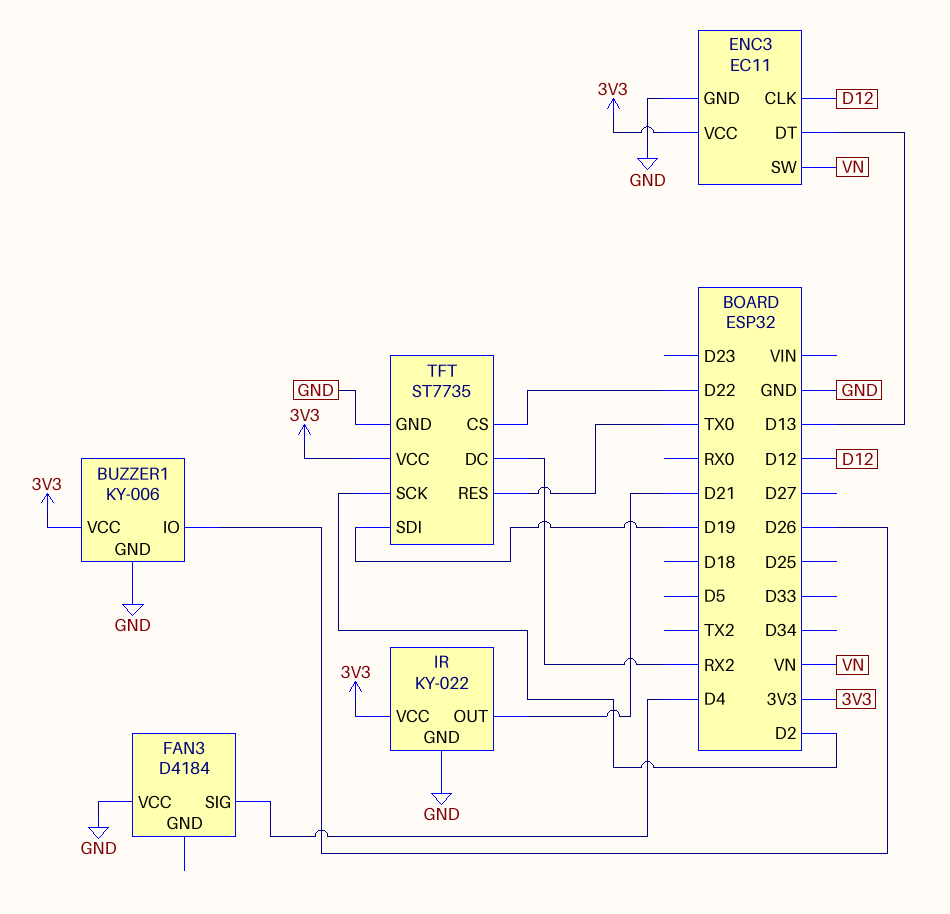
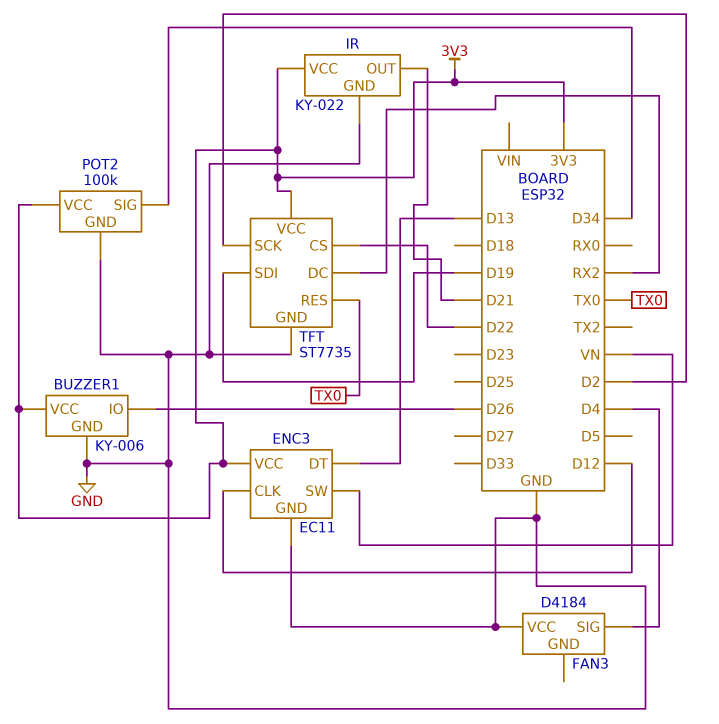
POT2: none -> 100k
POT2 pin GND: none -> GND
POT2 pin SIG: none -> D34
POT2 pin VCC: none -> 3V3

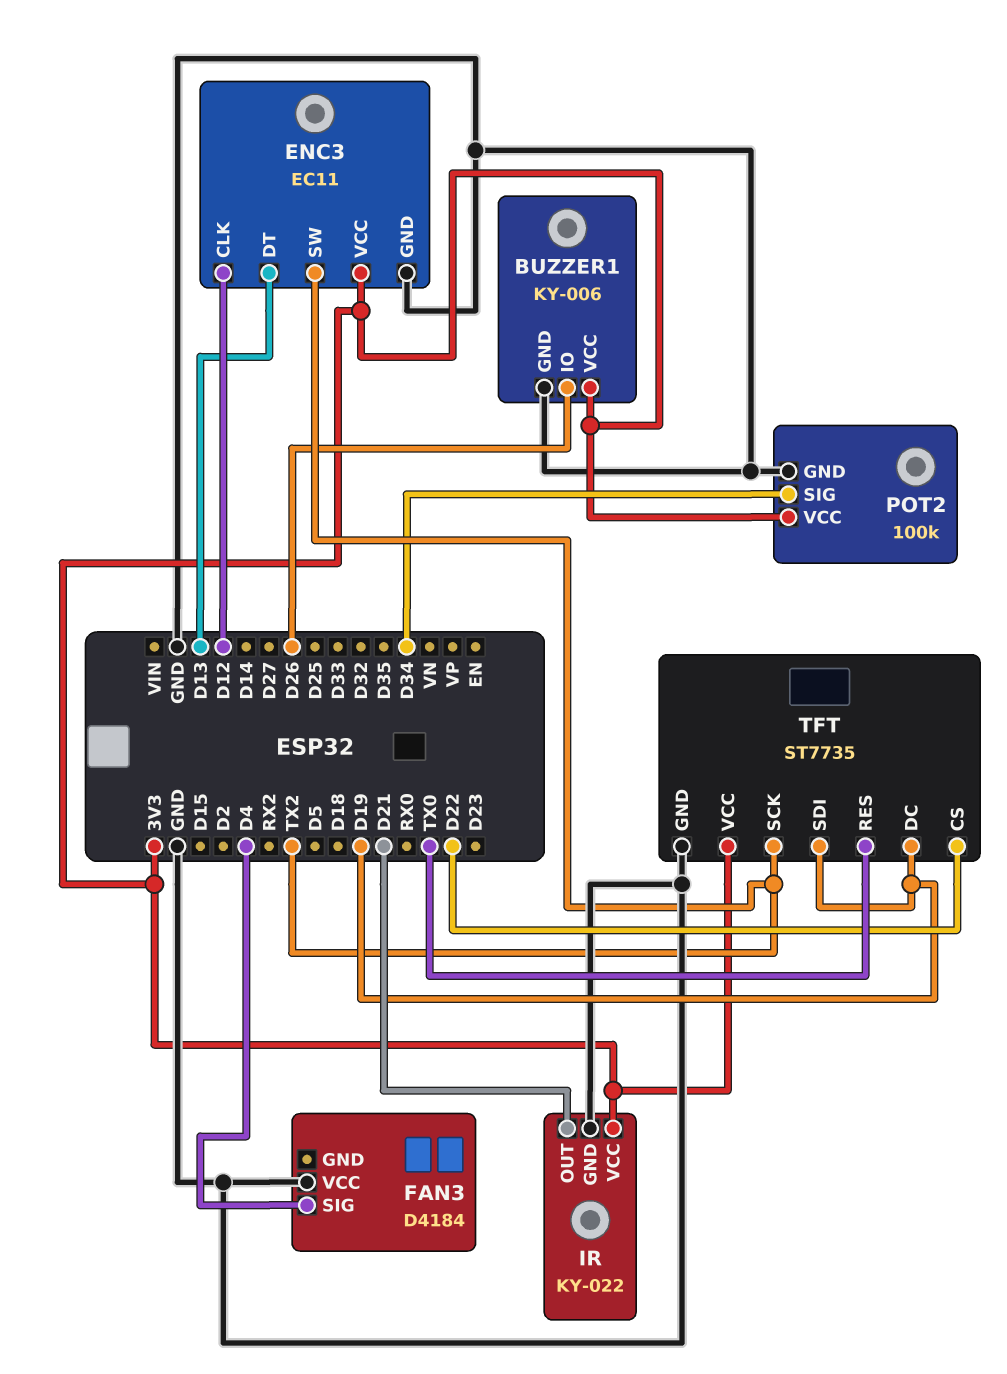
ENC3 pin SW: VN -> TX2
TFT pin DC: RX2 -> D19
TFT pin SCK: D2 -> TX2

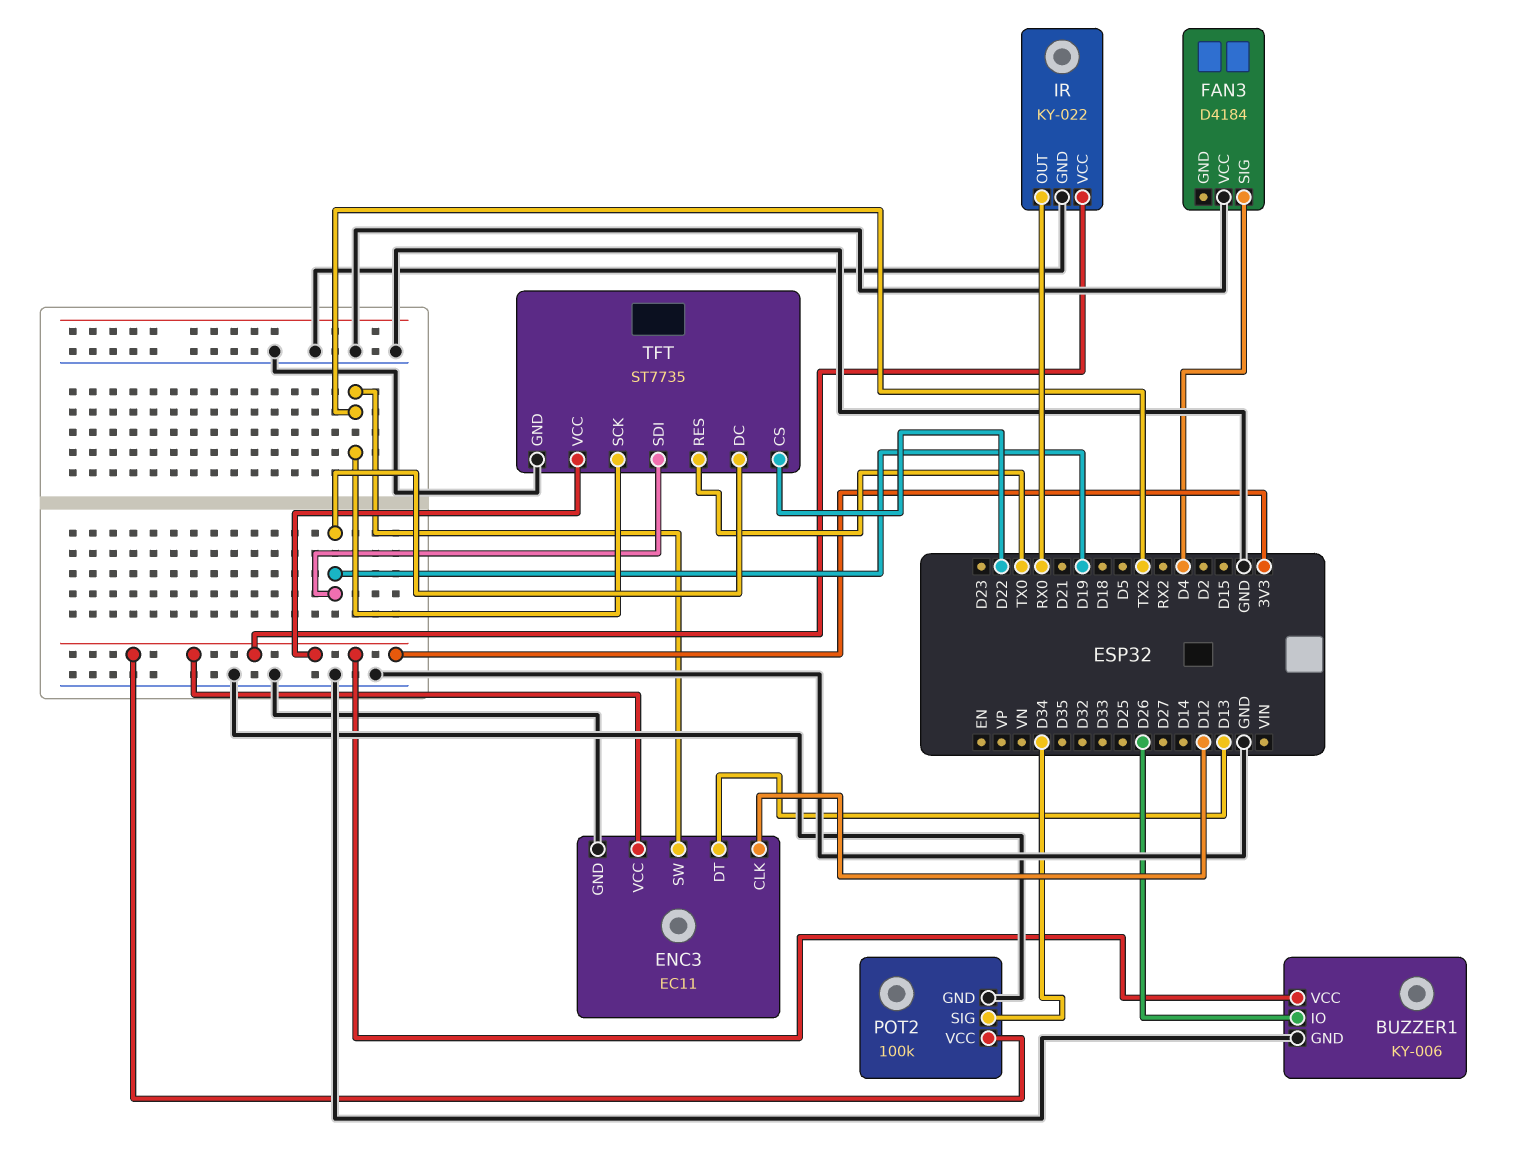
IR pin OUT: D21 -> RX0

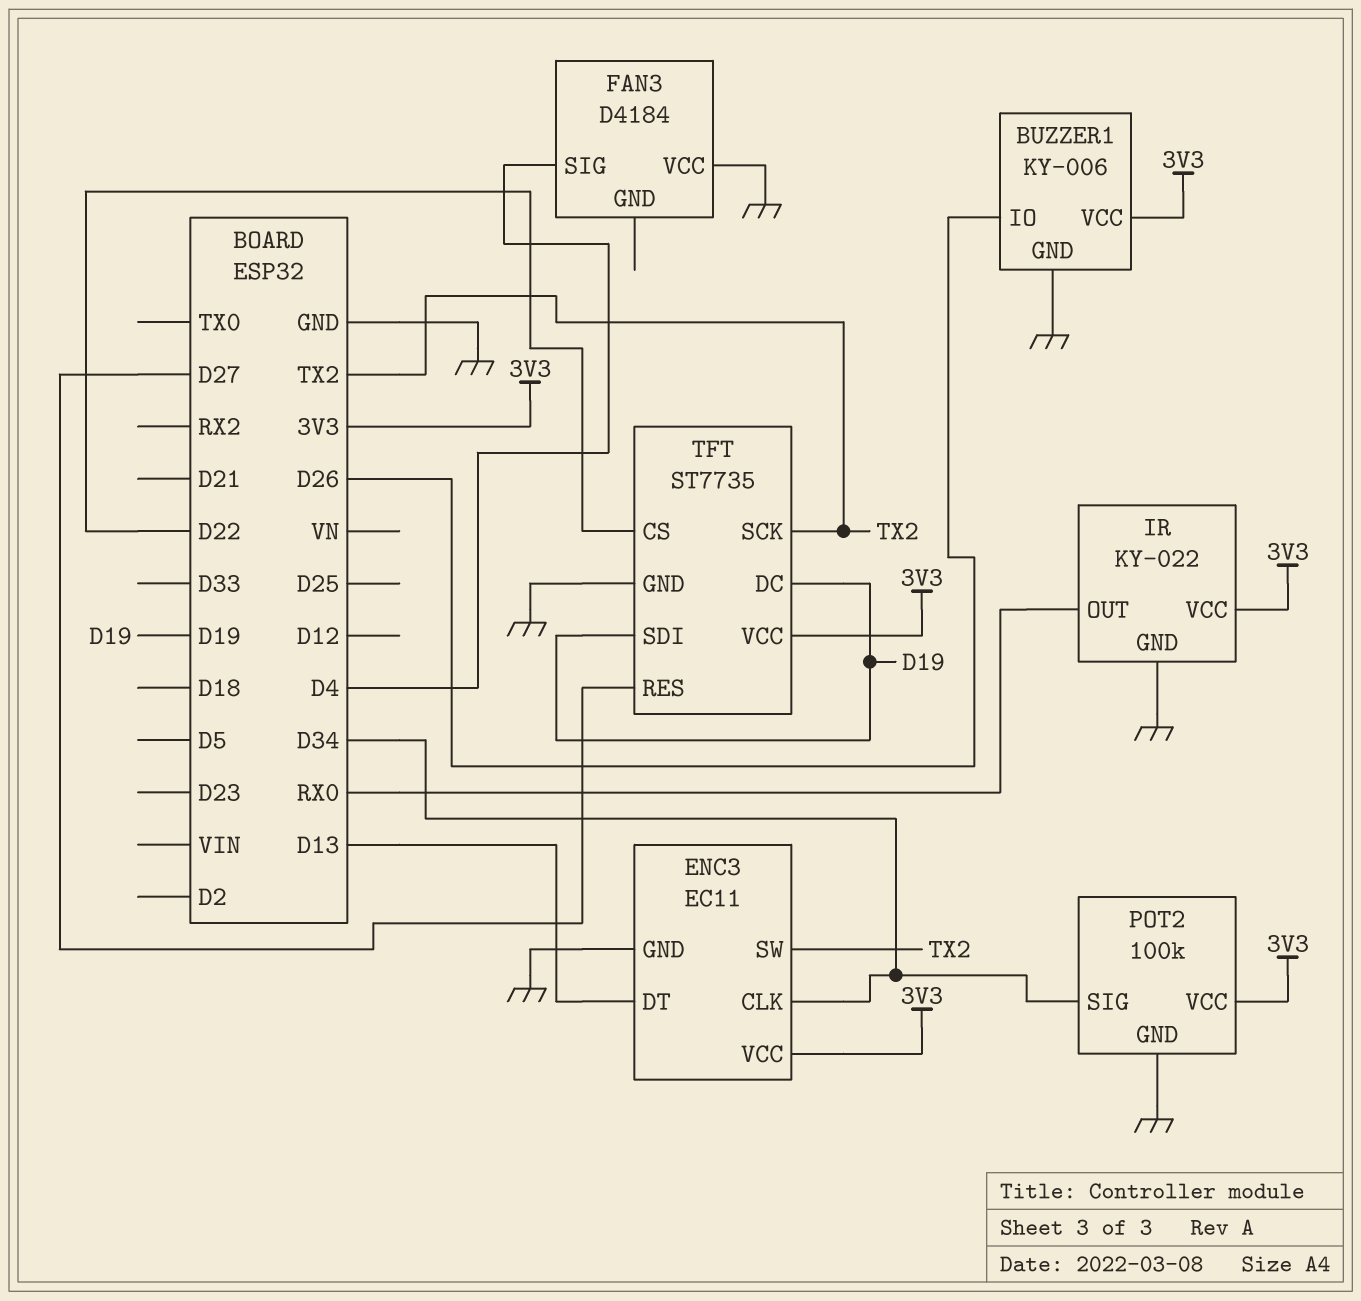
ENC3 pin CLK: D12 -> D34
TFT pin RES: TX0 -> D27

